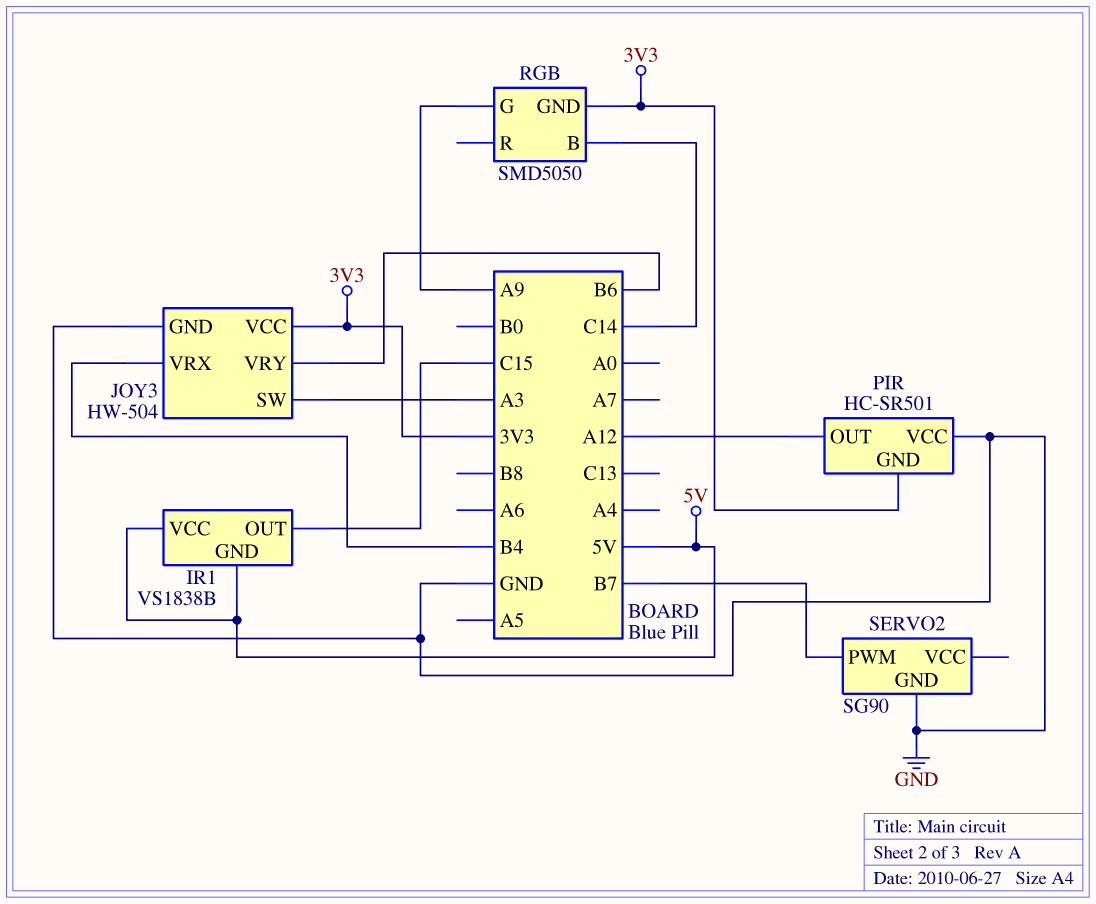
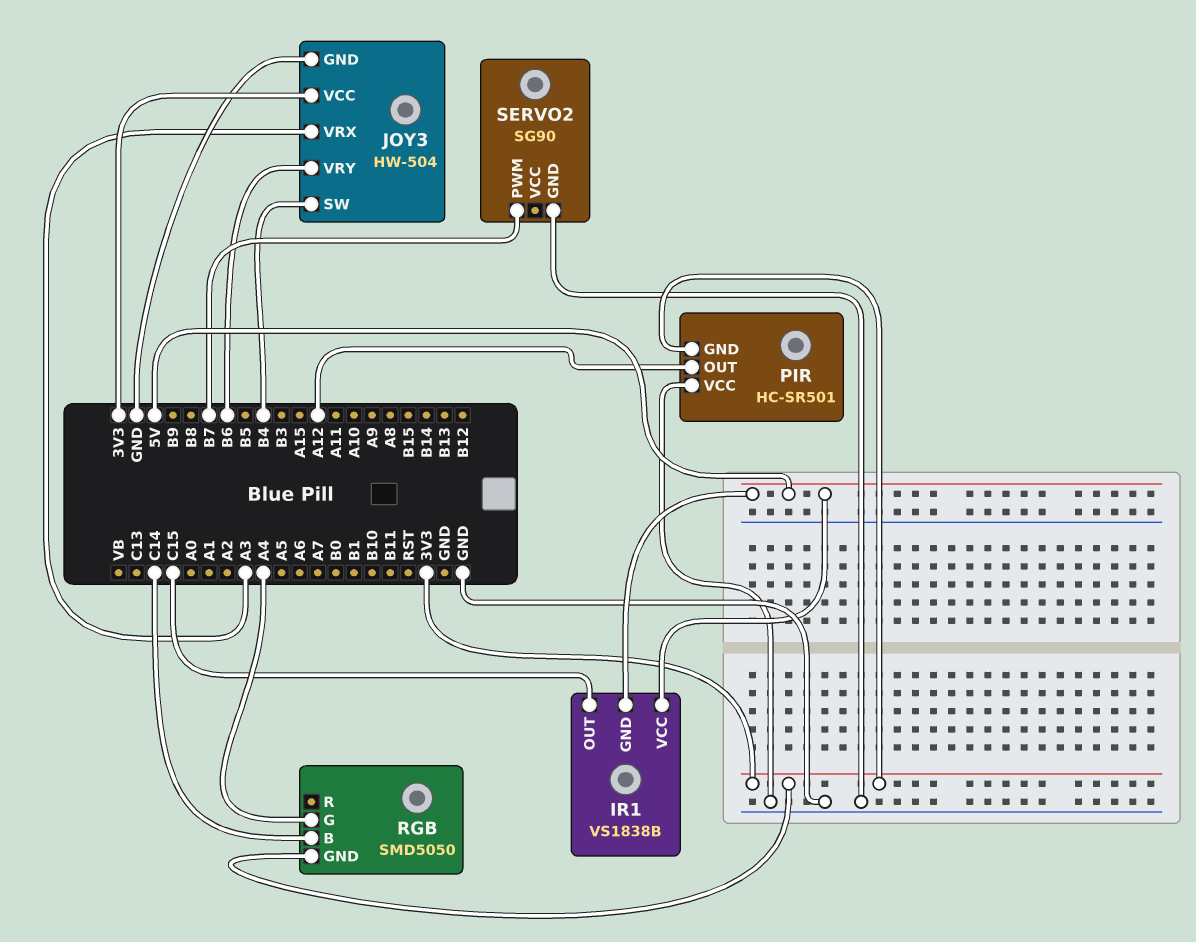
JOY3 pin SW: A3 -> B4
JOY3 pin VRX: B4 -> A3
RGB pin G: A9 -> A4

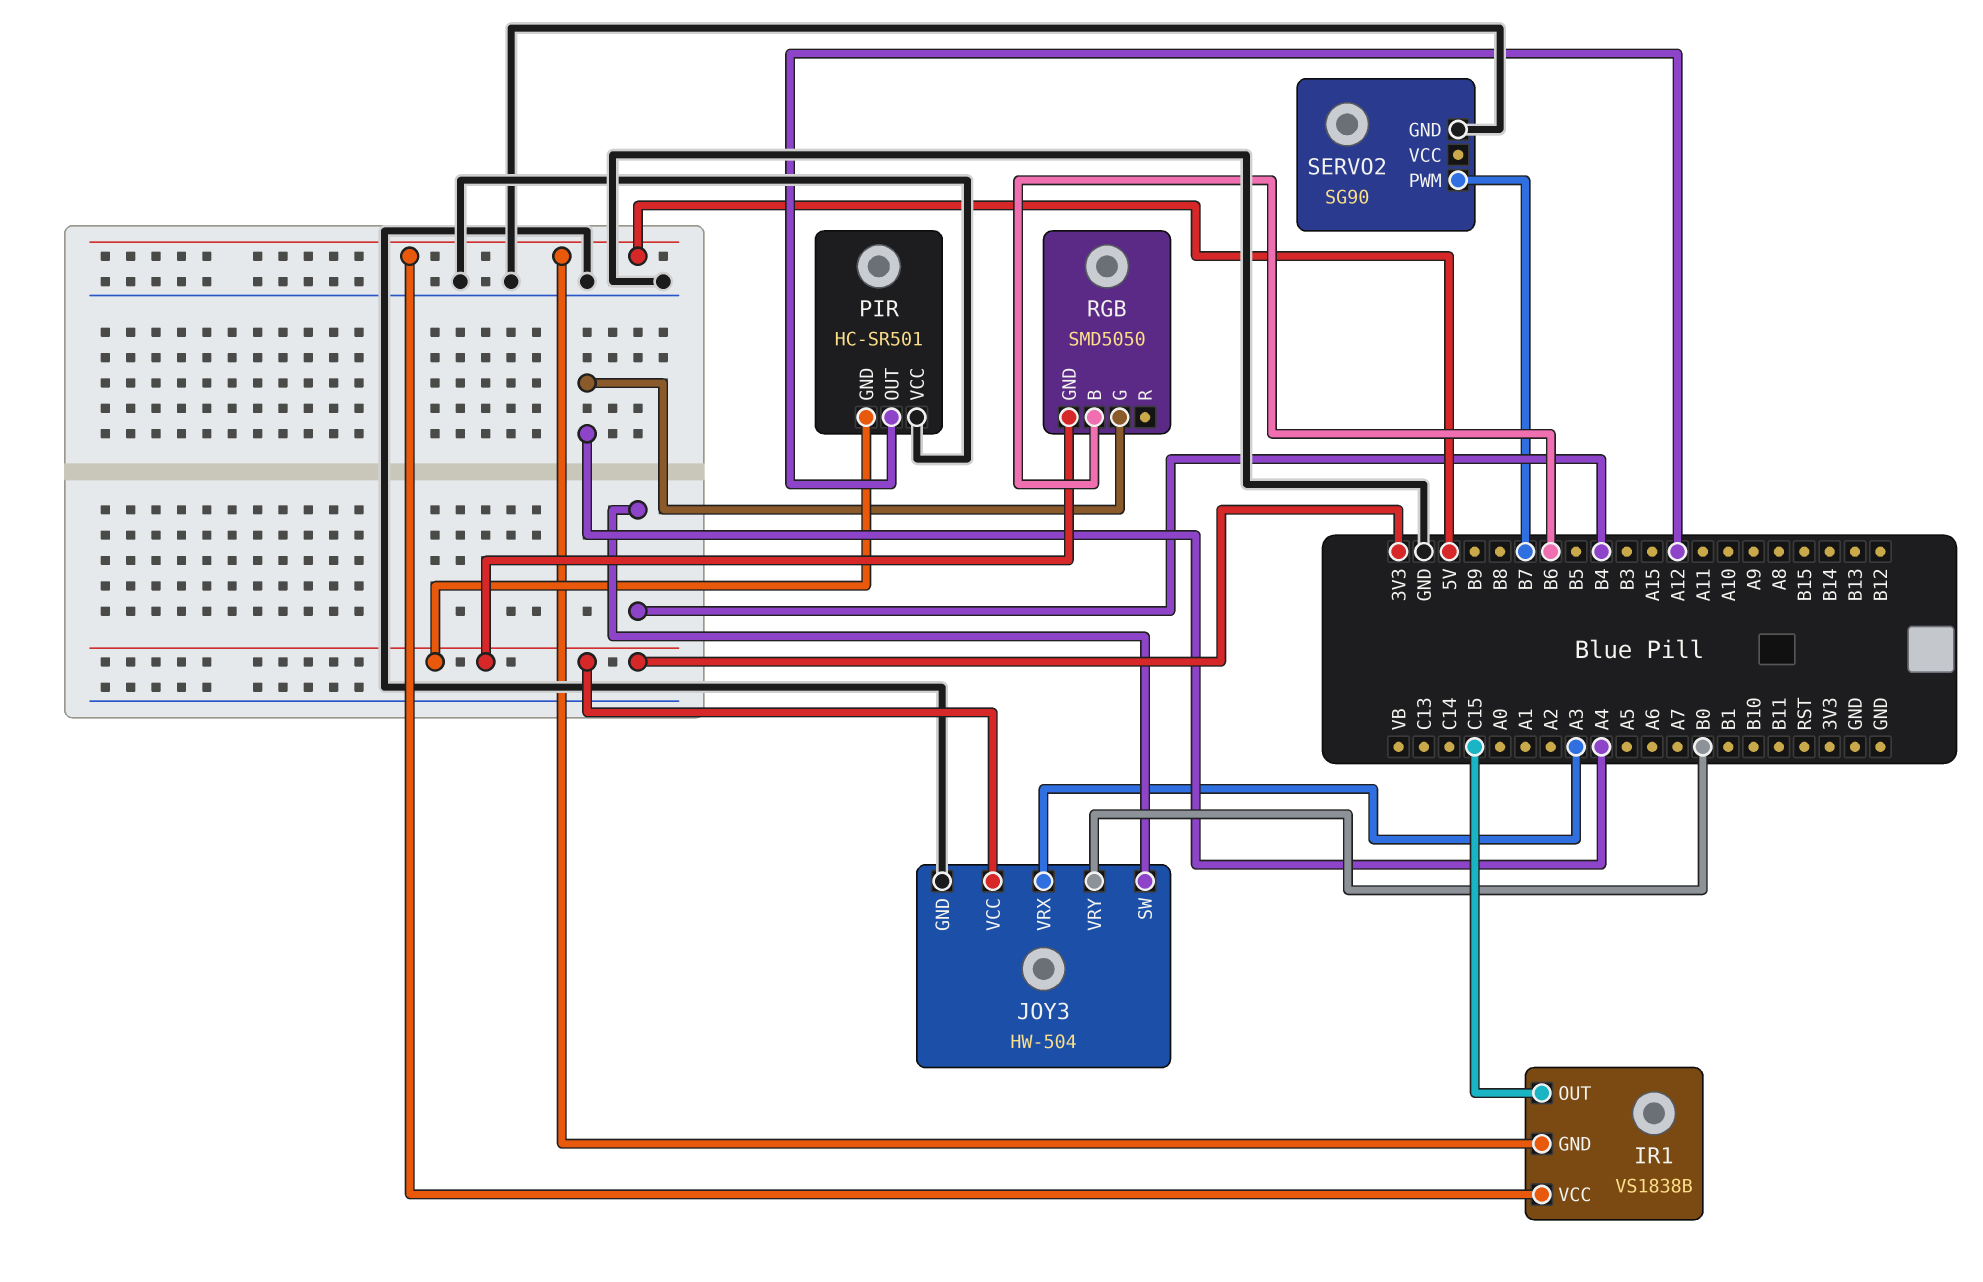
JOY3 pin VRY: B6 -> B0
RGB pin B: C14 -> B6

